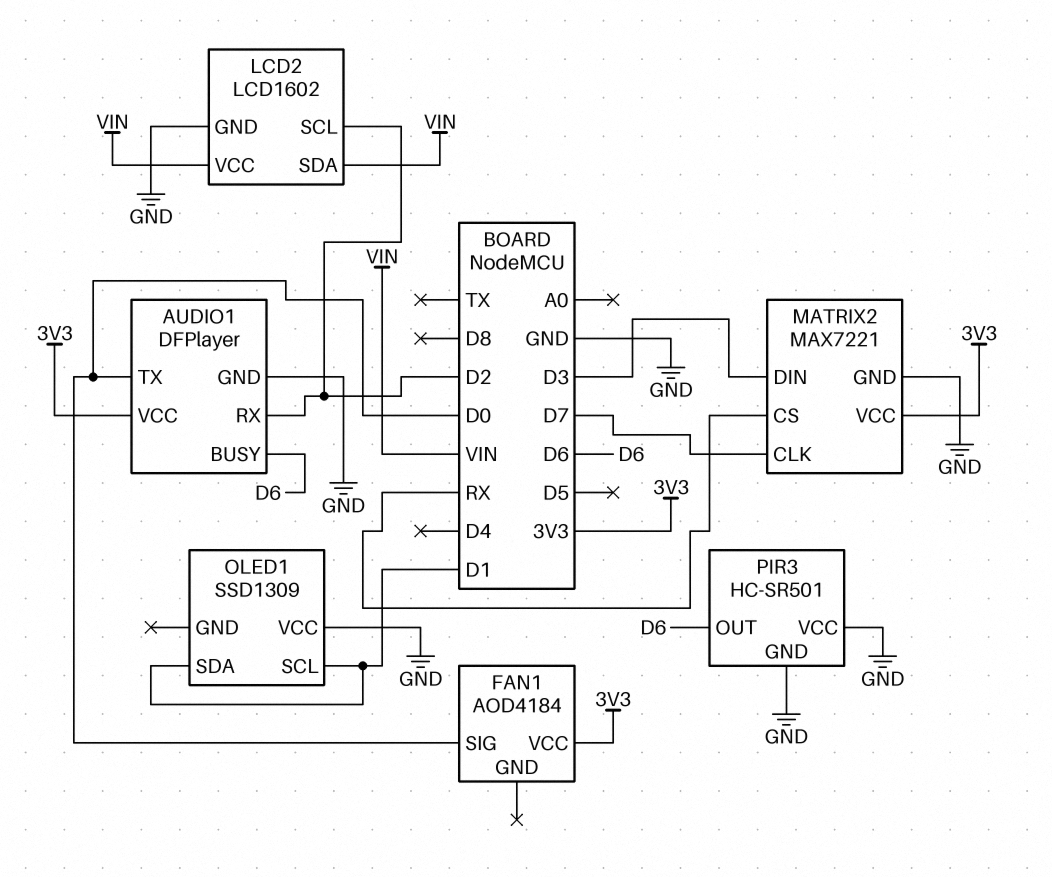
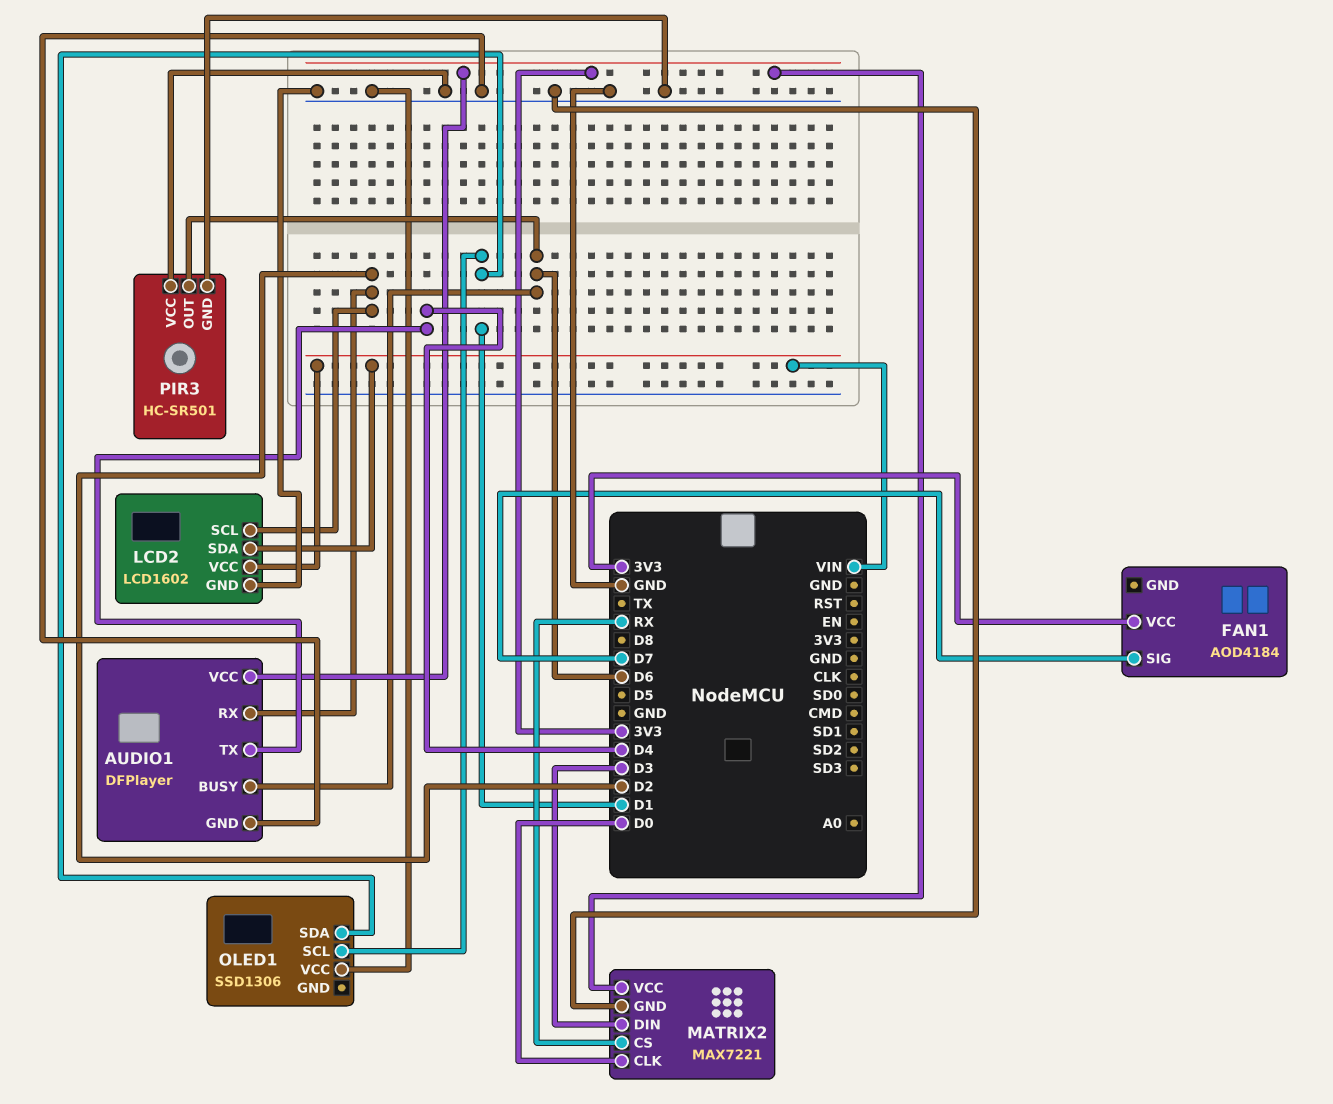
AUDIO1 pin TX: D0 -> D4
FAN1 pin SIG: D0 -> D7
MATRIX2 pin CLK: D7 -> D0
OLED1: SSD1309 -> SSD1306

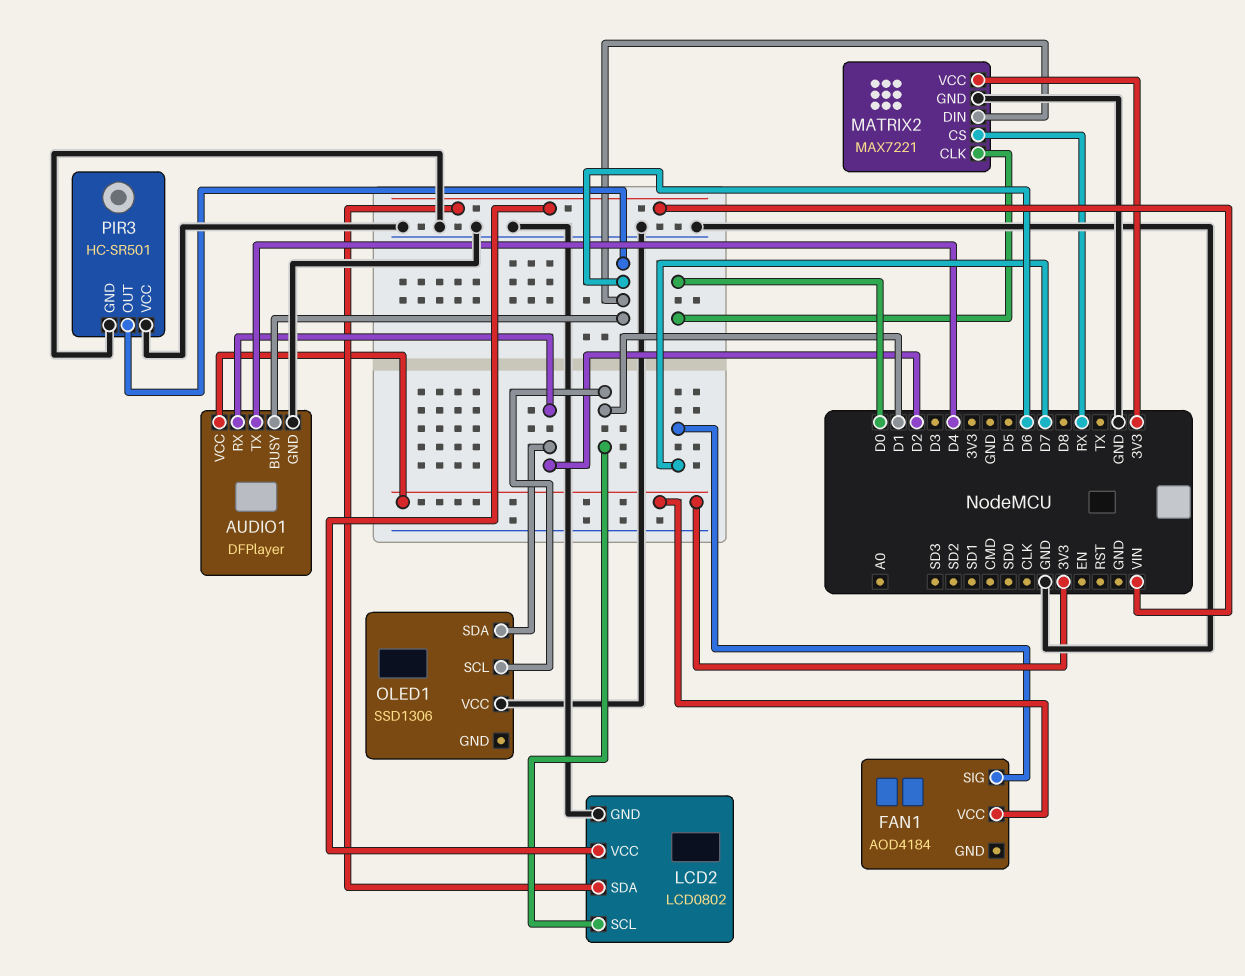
LCD2: LCD1602 -> LCD0802
LCD2 pin SCL: D2 -> D1
MATRIX2 pin DIN: D3 -> D6
OLED1 pin SDA: D1 -> D2

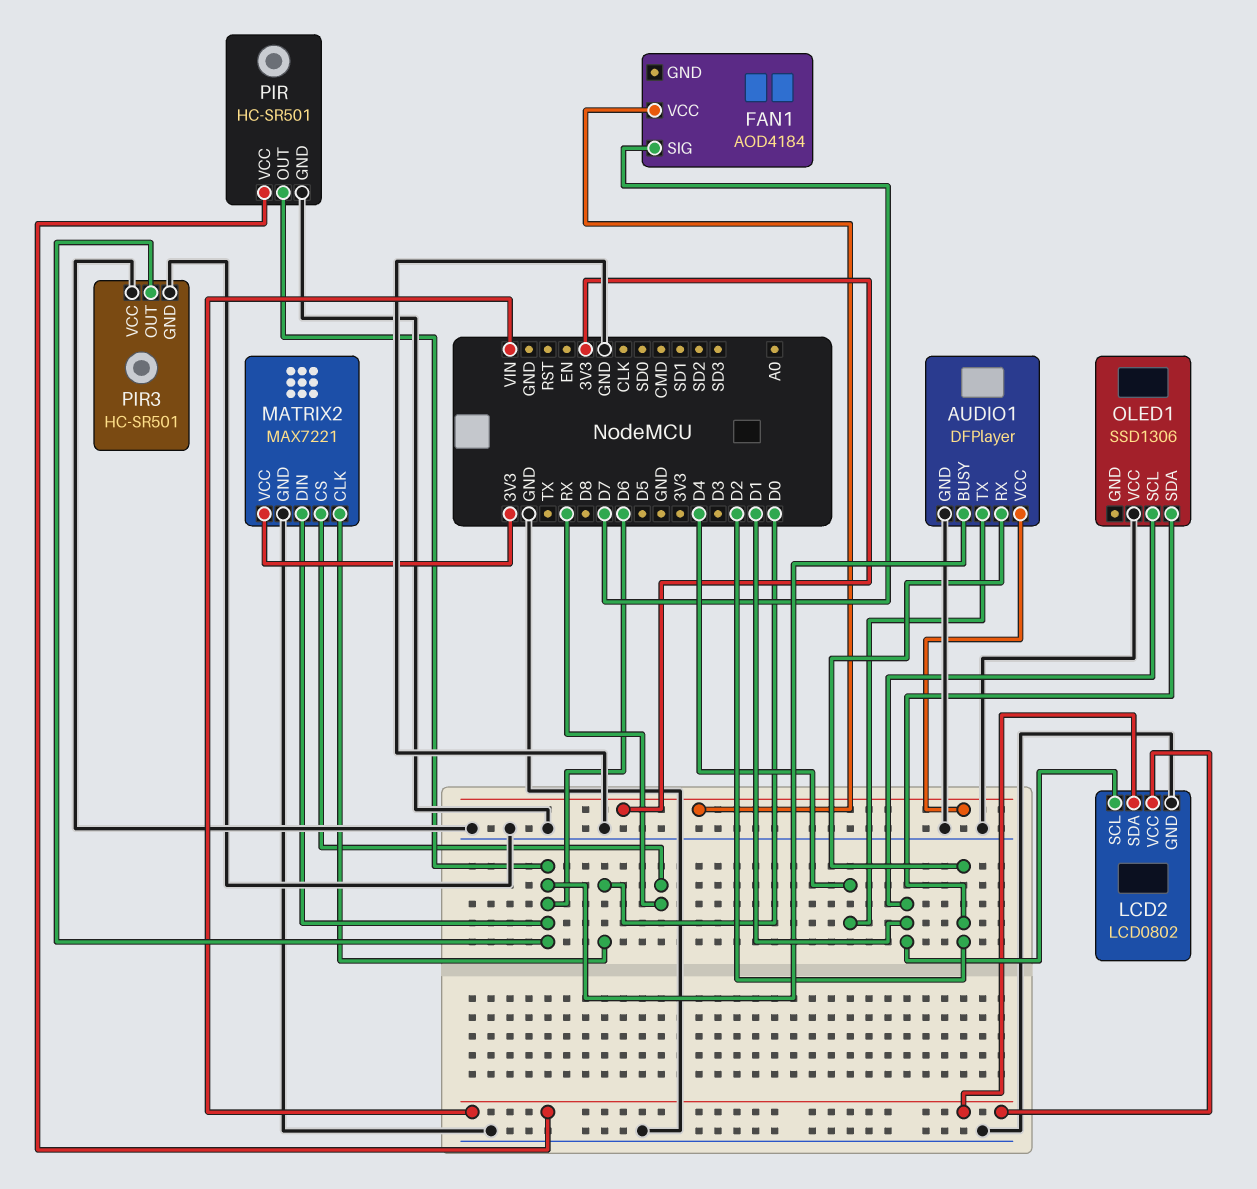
PIR: none -> HC-SR501
PIR pin GND: none -> GND
PIR pin OUT: none -> D6
PIR pin VCC: none -> VIN

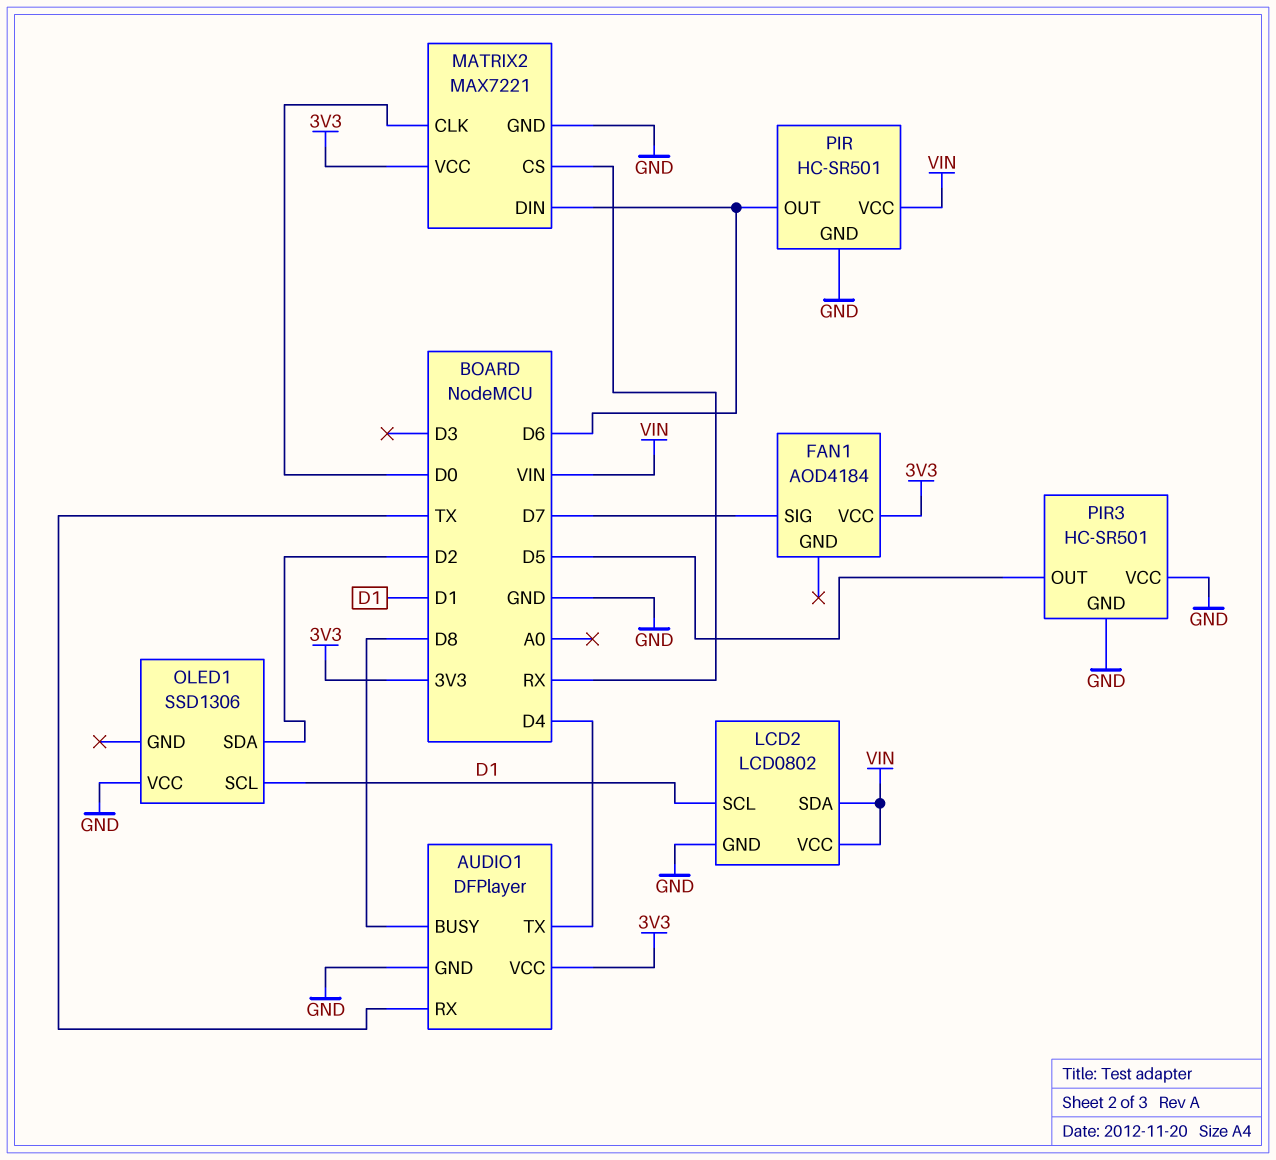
AUDIO1 pin BUSY: D6 -> D8
AUDIO1 pin RX: D2 -> TX
PIR3 pin OUT: D6 -> D5

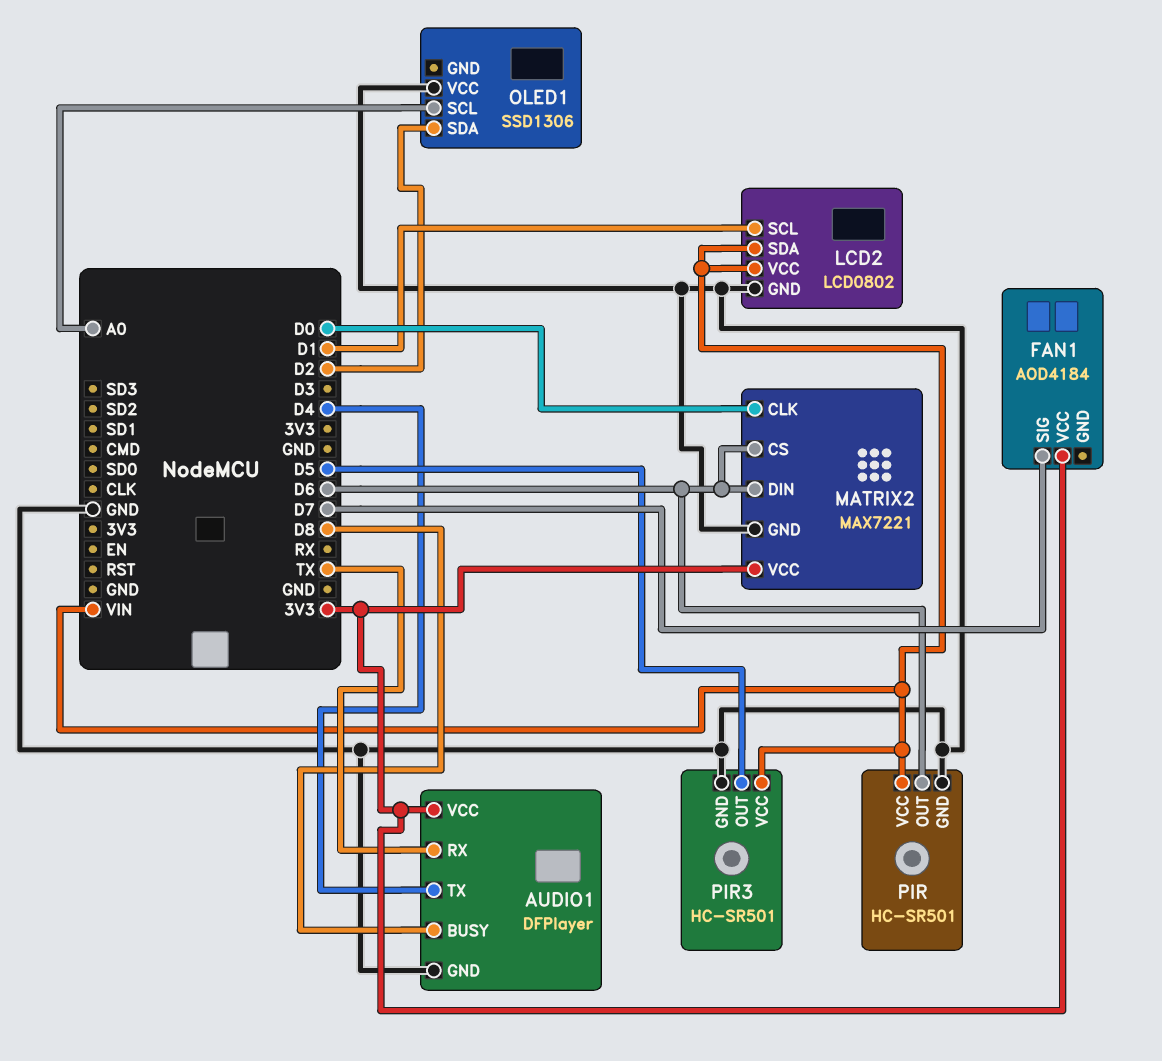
MATRIX2 pin CS: RX -> D6
OLED1 pin SCL: D1 -> A0
PIR3 pin VCC: GND -> VIN

